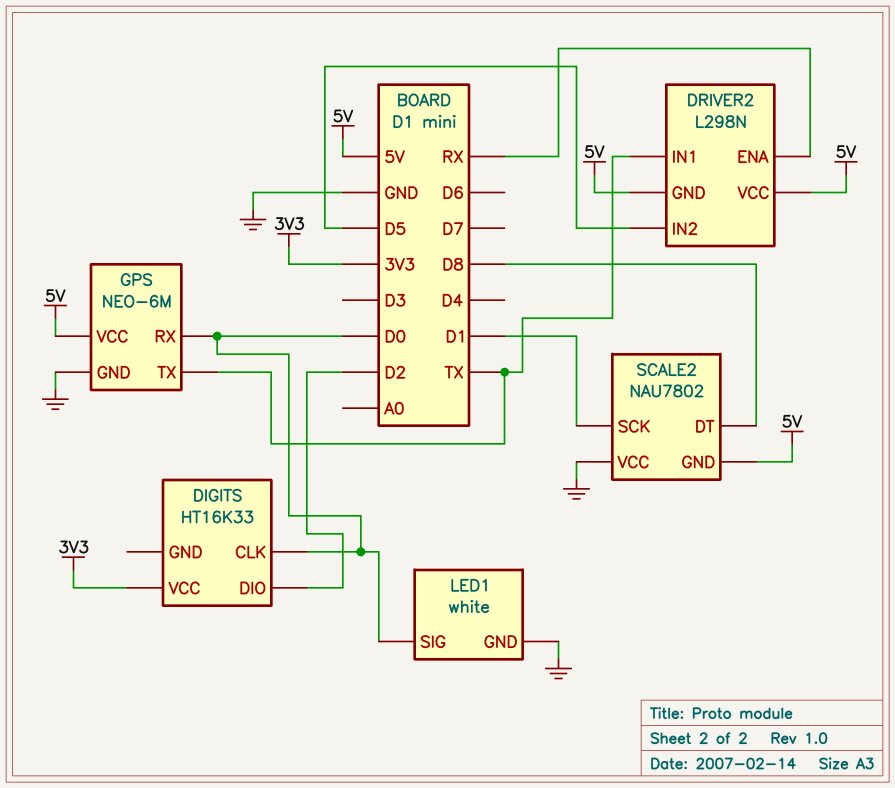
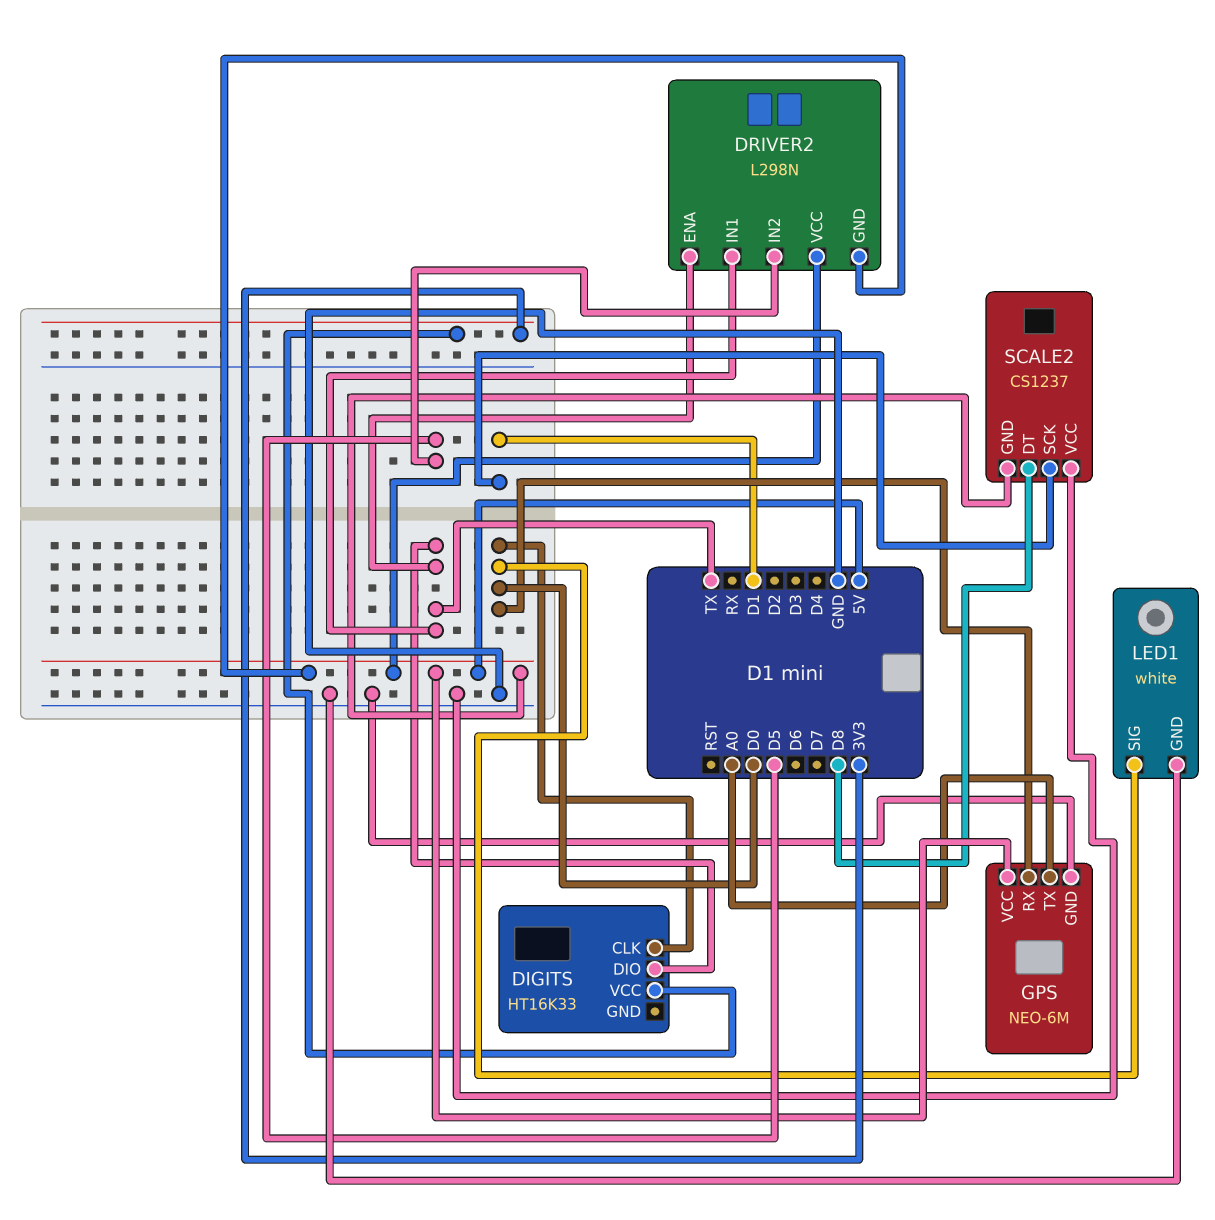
DIGITS pin DIO: D2 -> TX
DRIVER2 pin ENA: RX -> TX
GPS pin TX: TX -> A0
SCALE2: NAU7802 -> CS1237

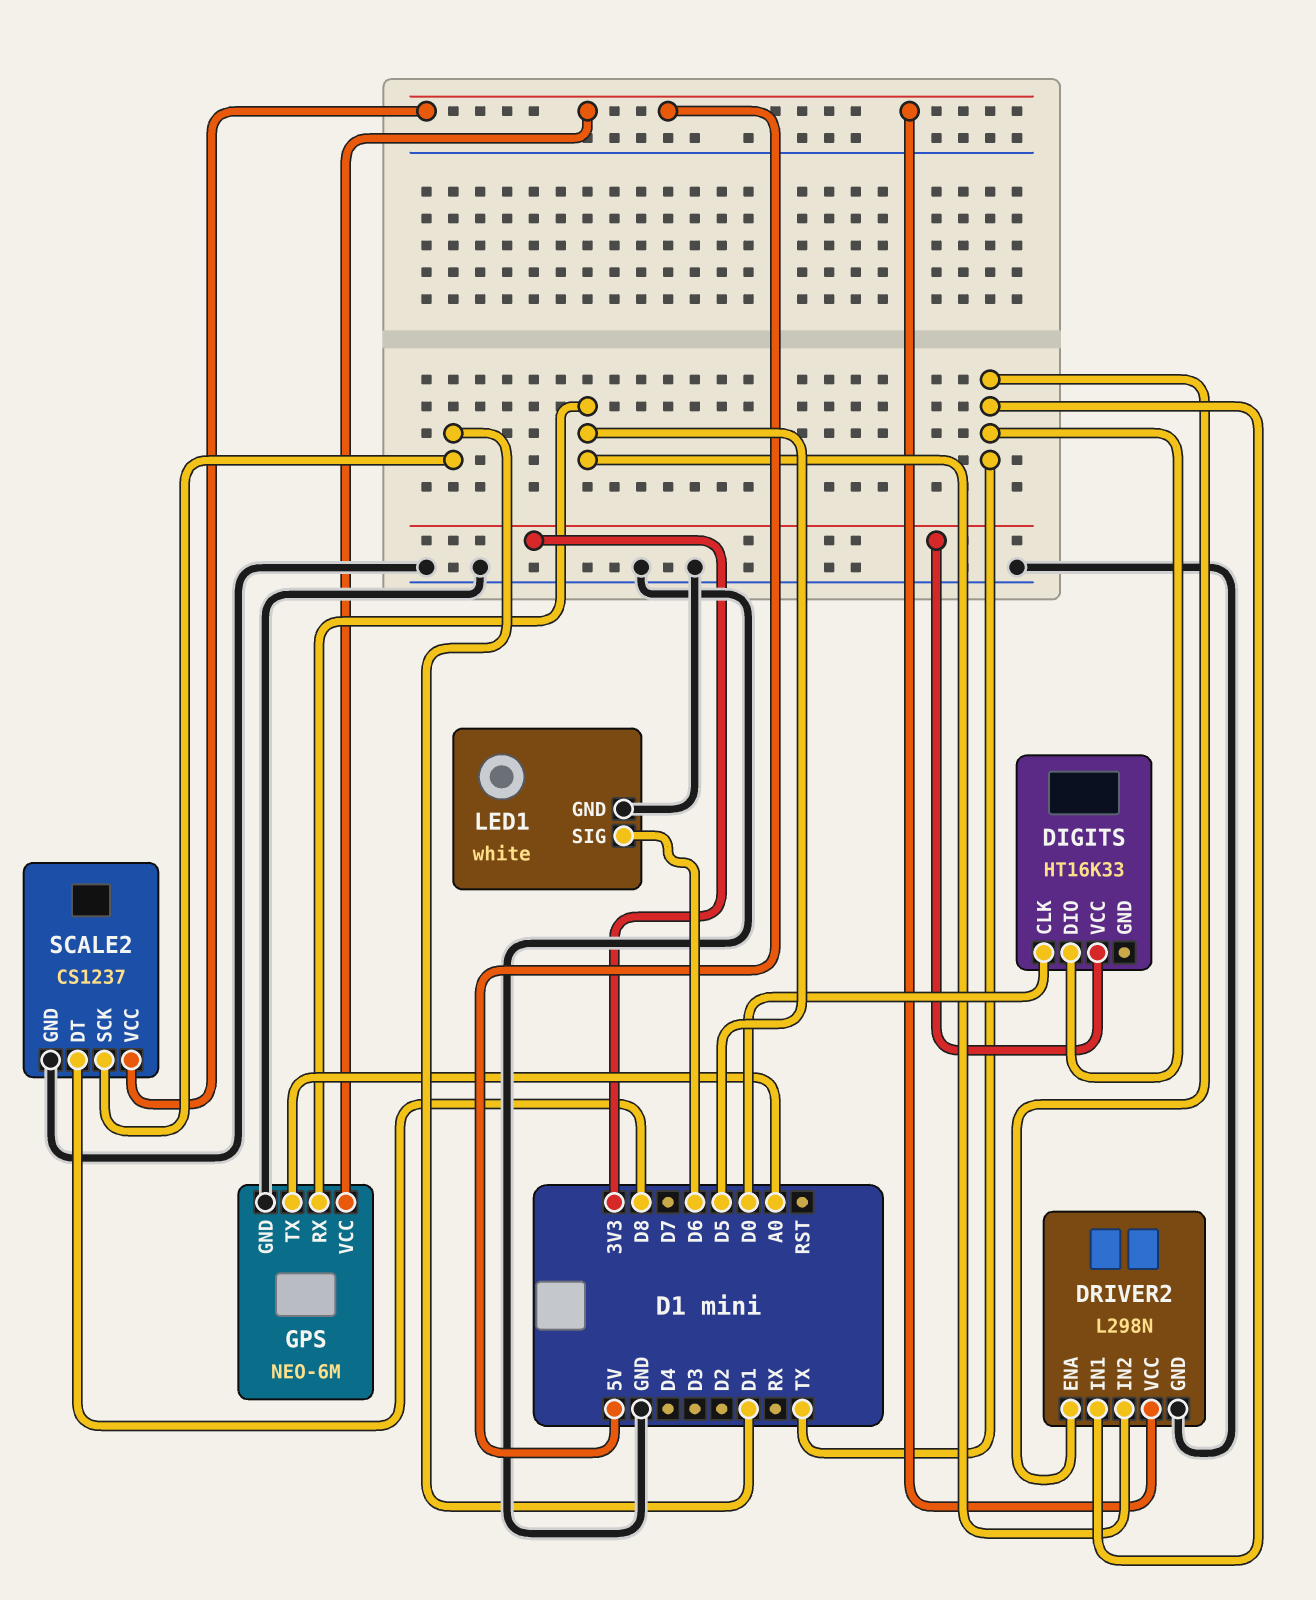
DRIVER2 pin GND: 5V -> GND
GPS pin RX: D0 -> D5
LED1 pin SIG: D0 -> D6
SCALE2 pin GND: 5V -> GND
SCALE2 pin VCC: GND -> 5V

